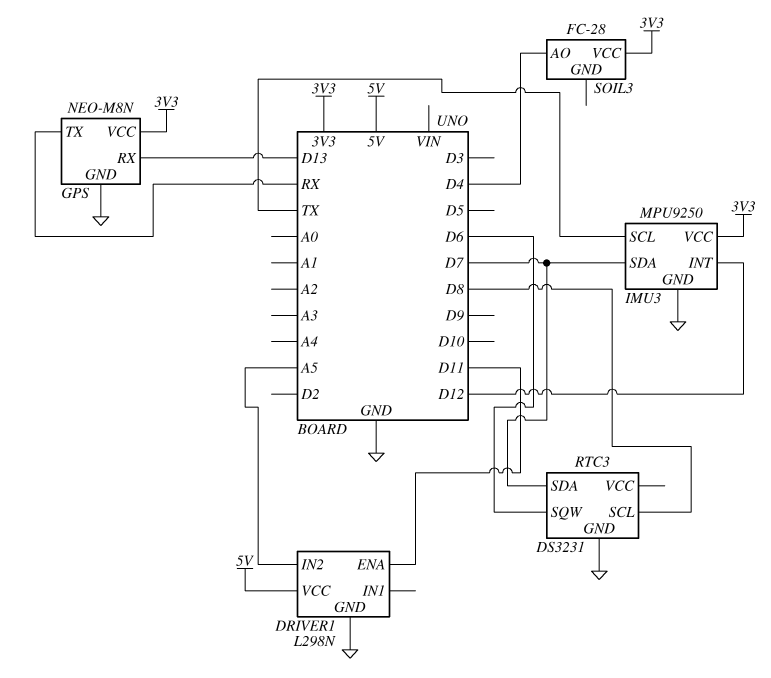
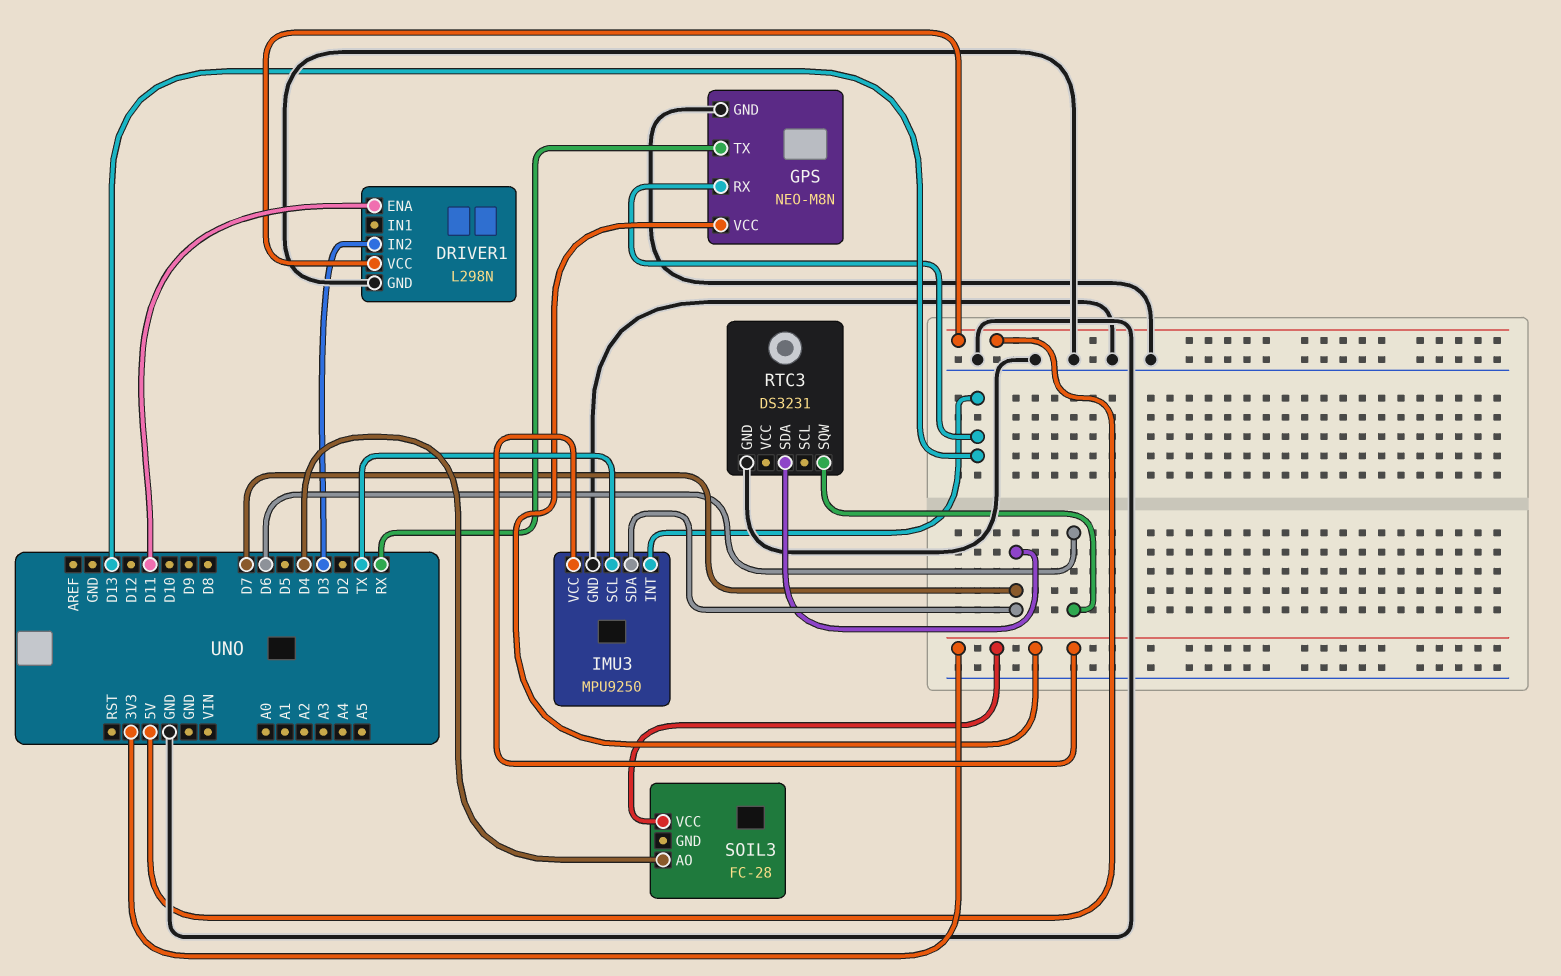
DRIVER1 pin IN2: A5 -> D3
IMU3 pin INT: D12 -> D13
RTC3 pin SCL: D8 -> none

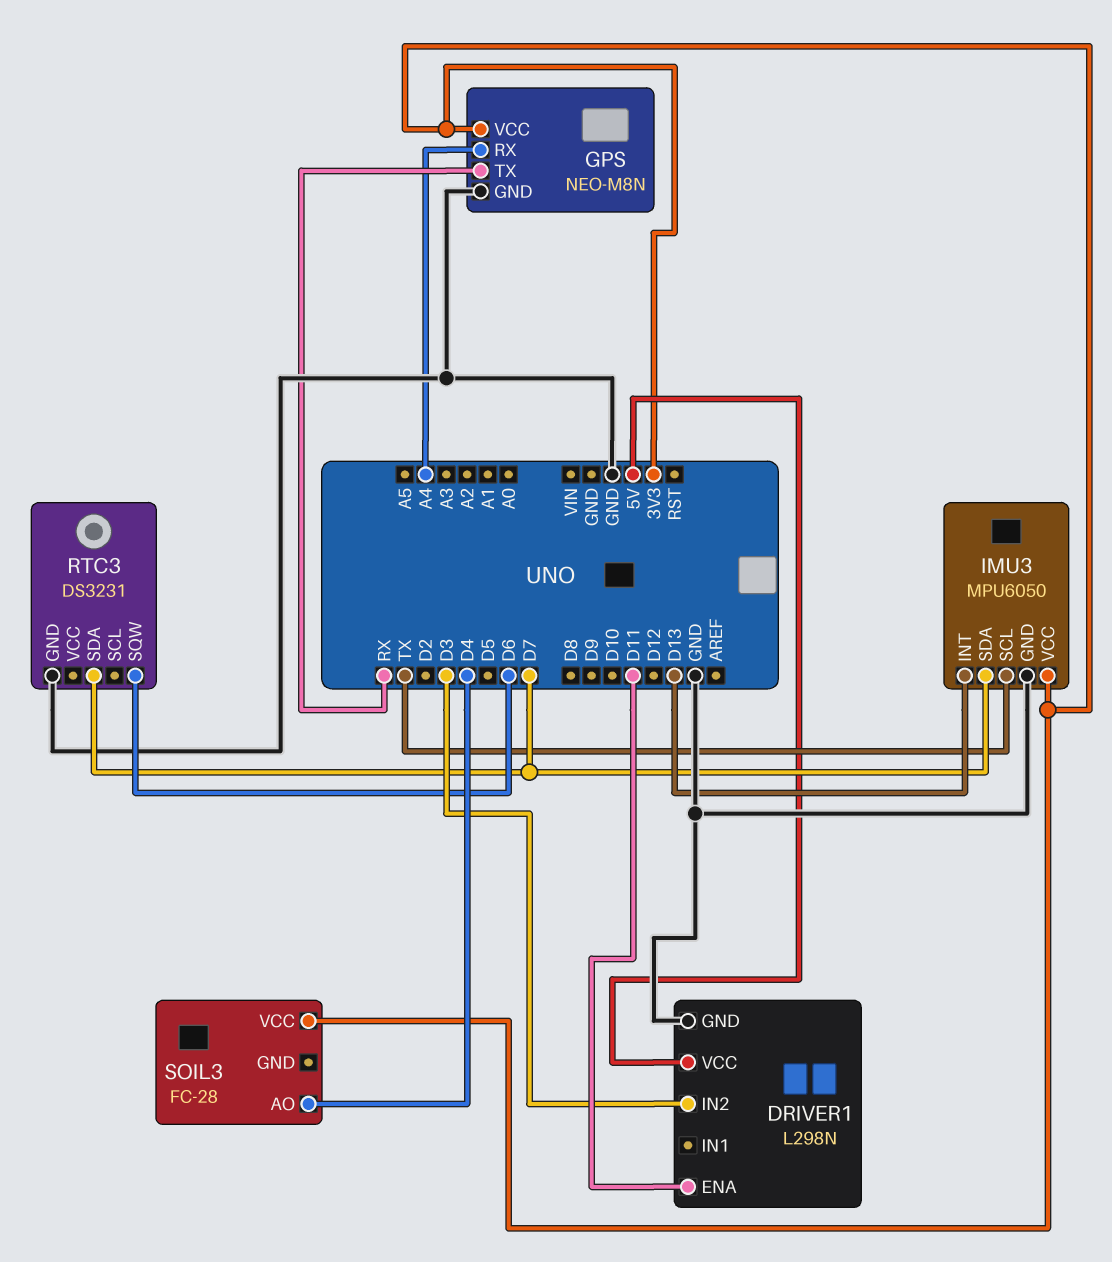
GPS pin RX: D13 -> A4
IMU3: MPU9250 -> MPU6050

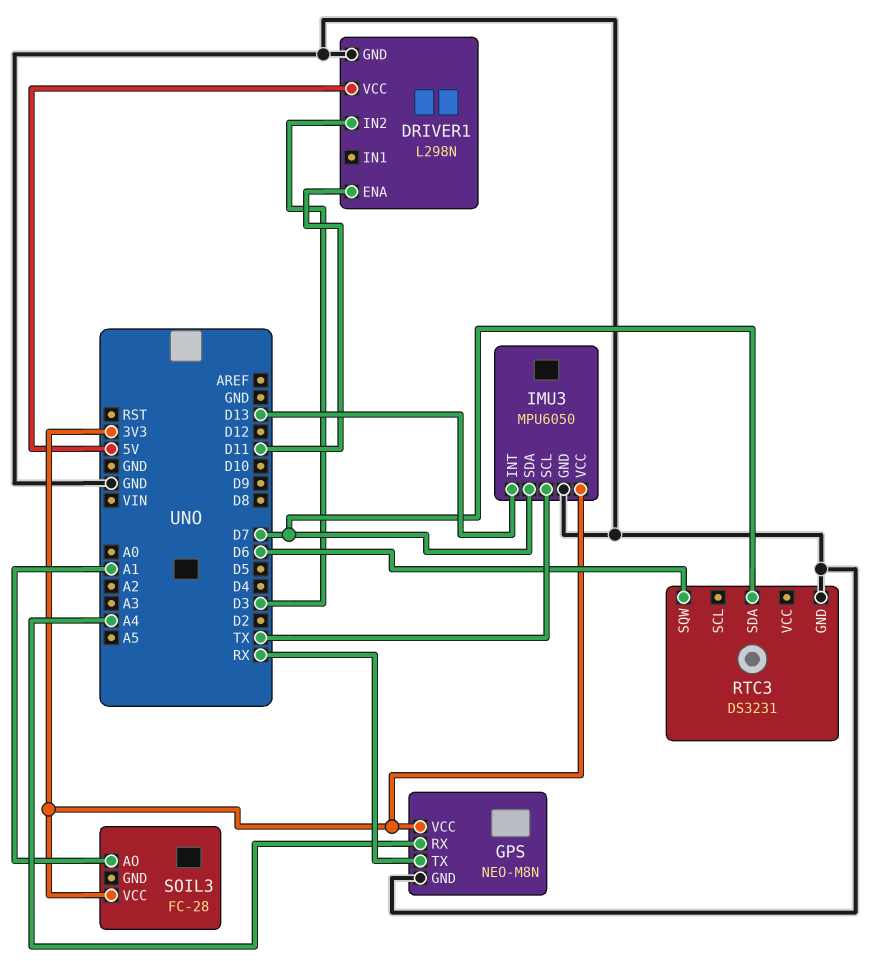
SOIL3 pin AO: D4 -> A1

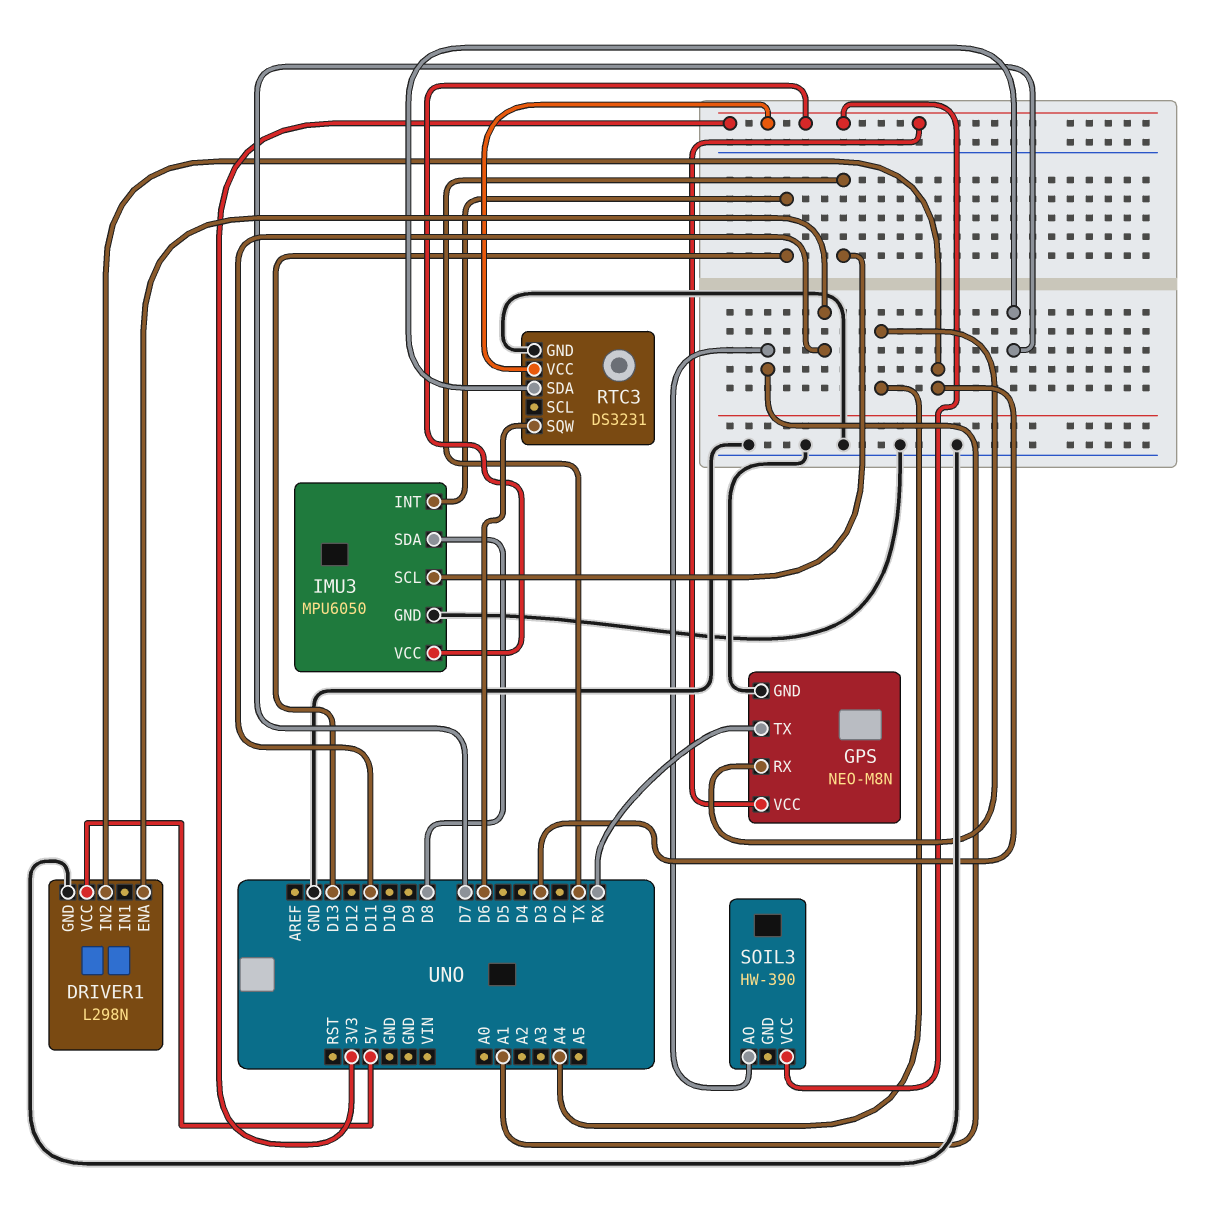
IMU3 pin SDA: D7 -> D8
RTC3 pin VCC: none -> 3V3
SOIL3: FC-28 -> HW-390

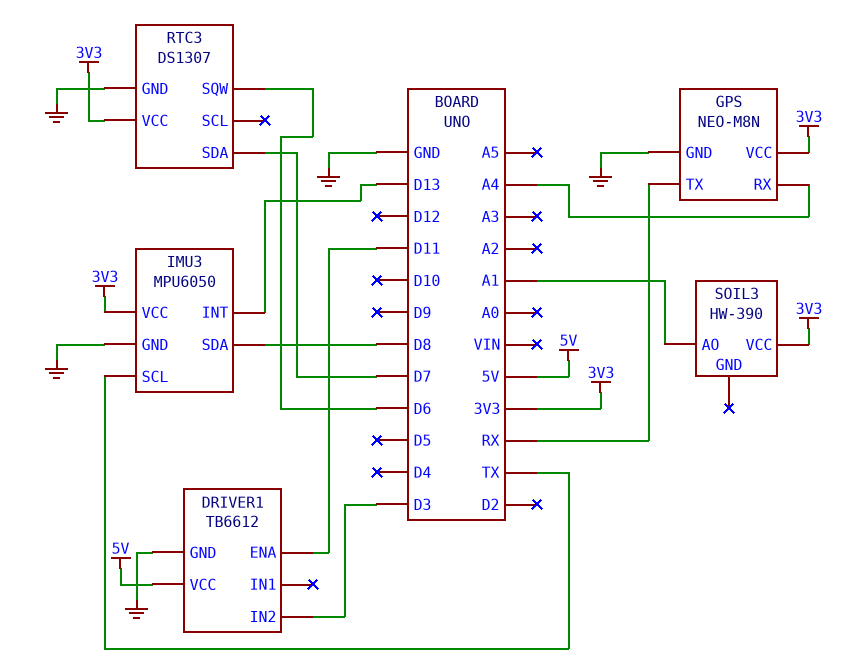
DRIVER1: L298N -> TB6612
RTC3: DS3231 -> DS1307

